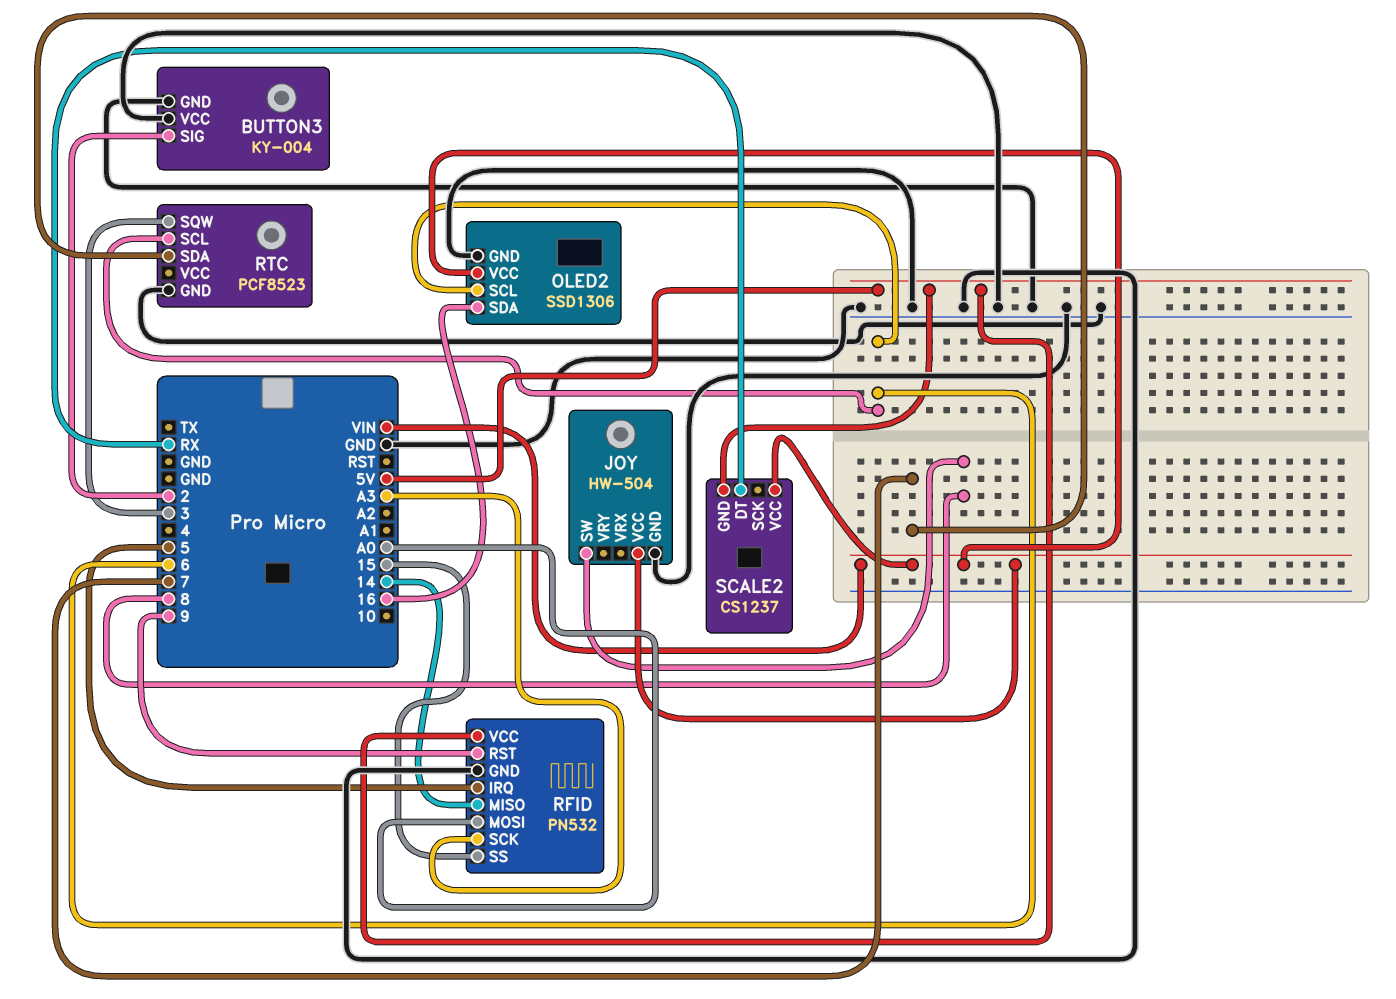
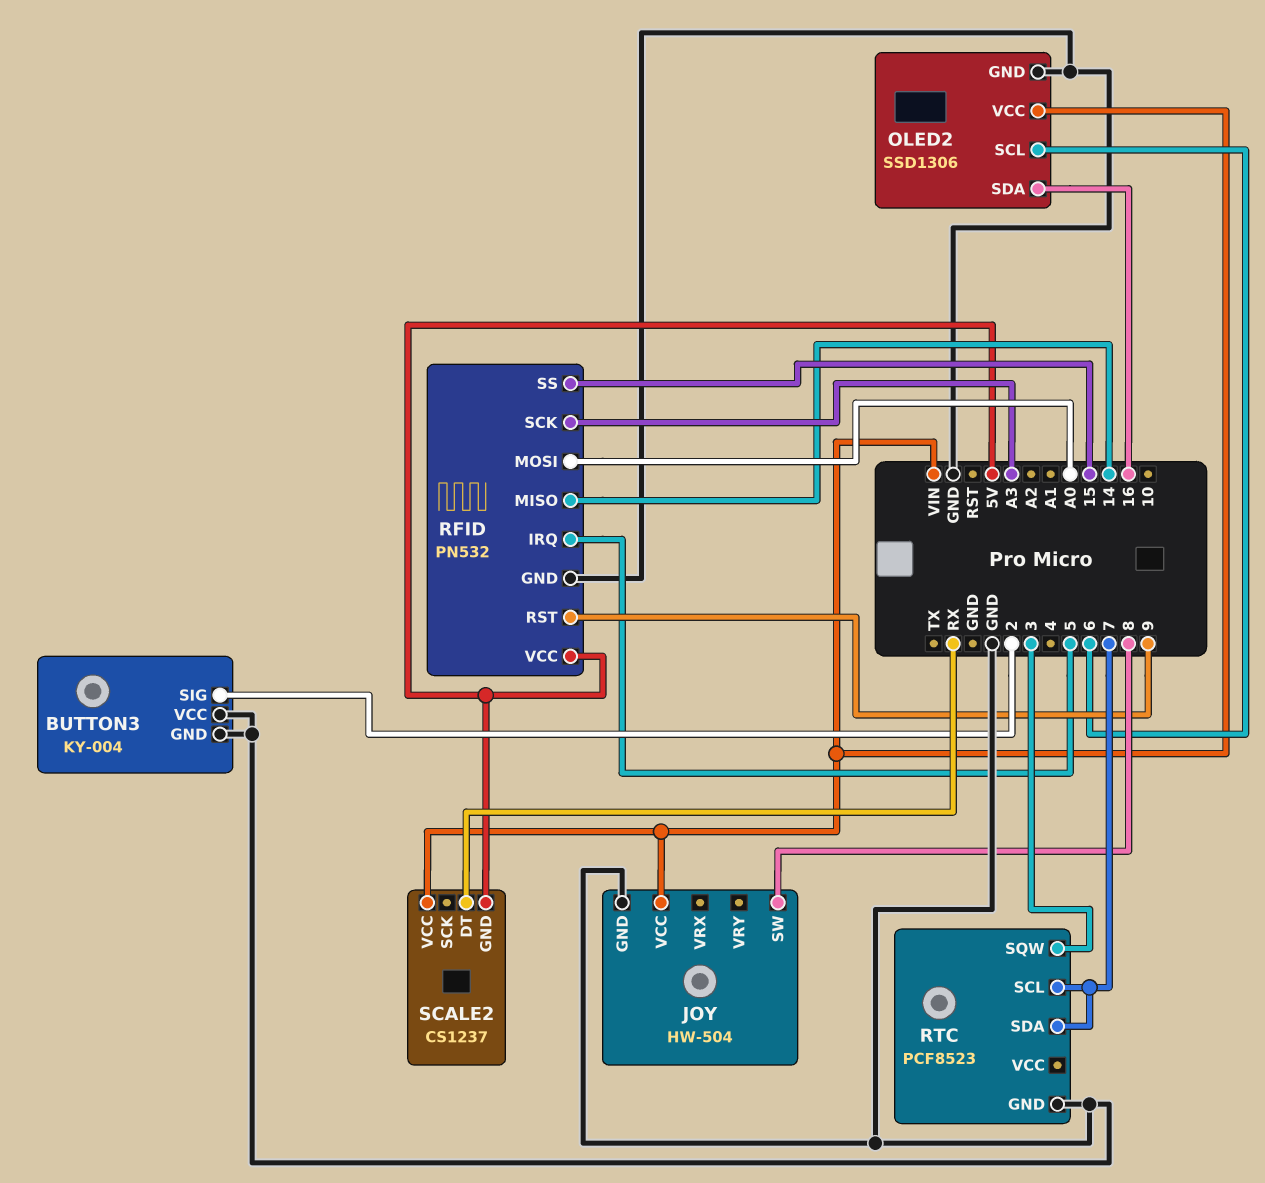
RTC pin SCL: 6 -> 7

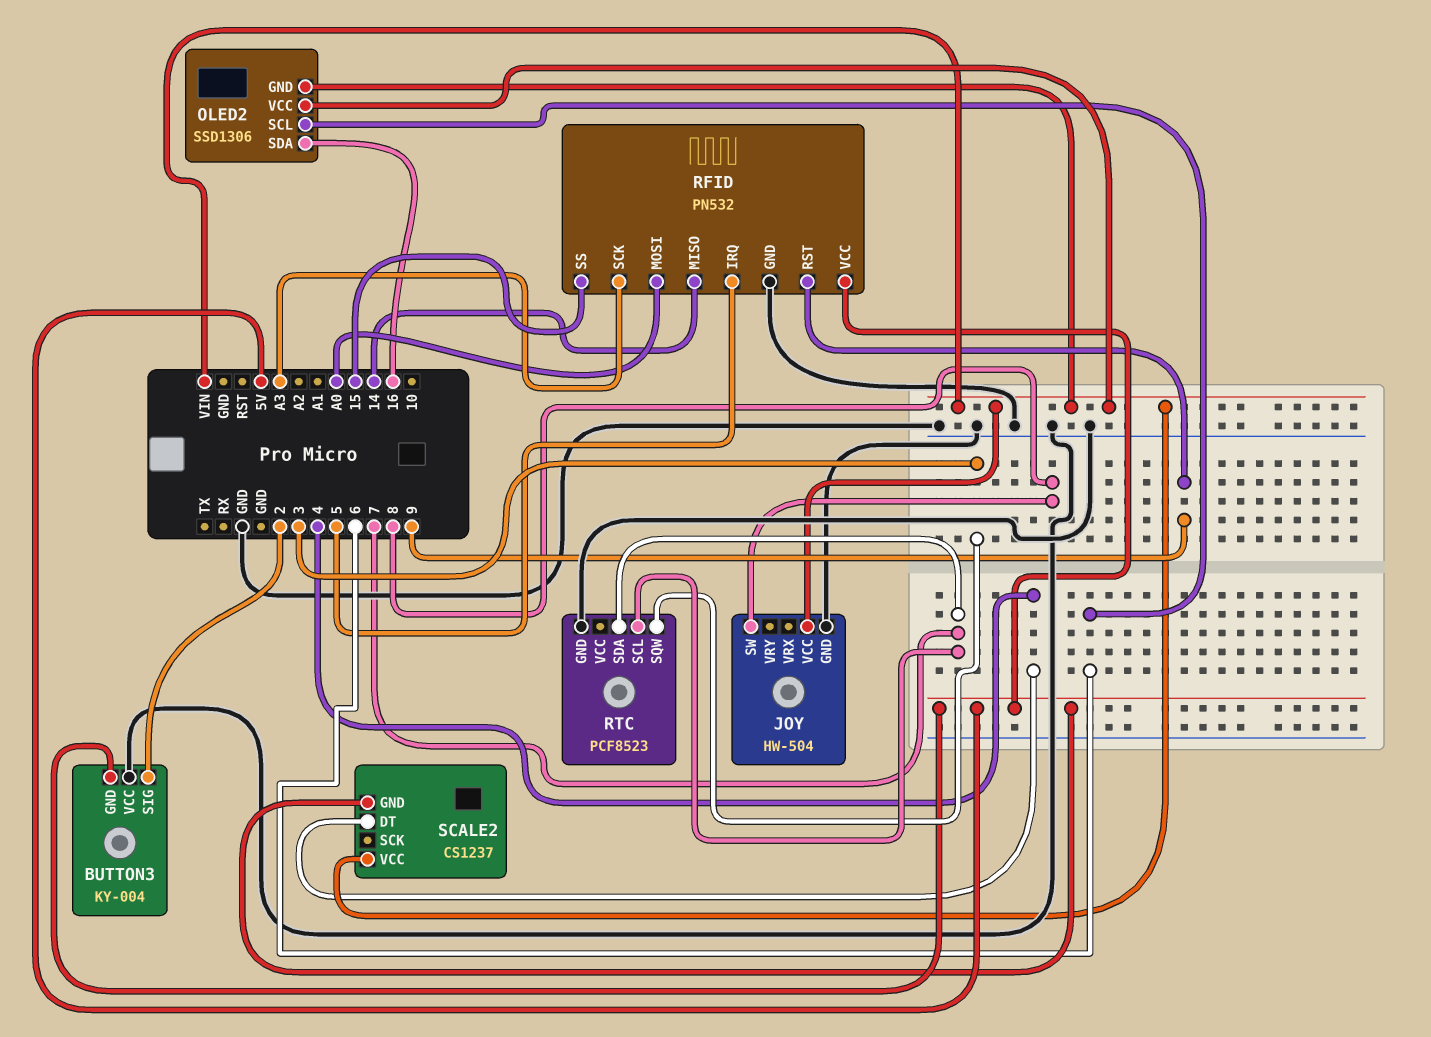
BUTTON3 pin GND: GND -> 5V
OLED2 pin GND: GND -> VIN
SCALE2 pin DT: RX -> 4

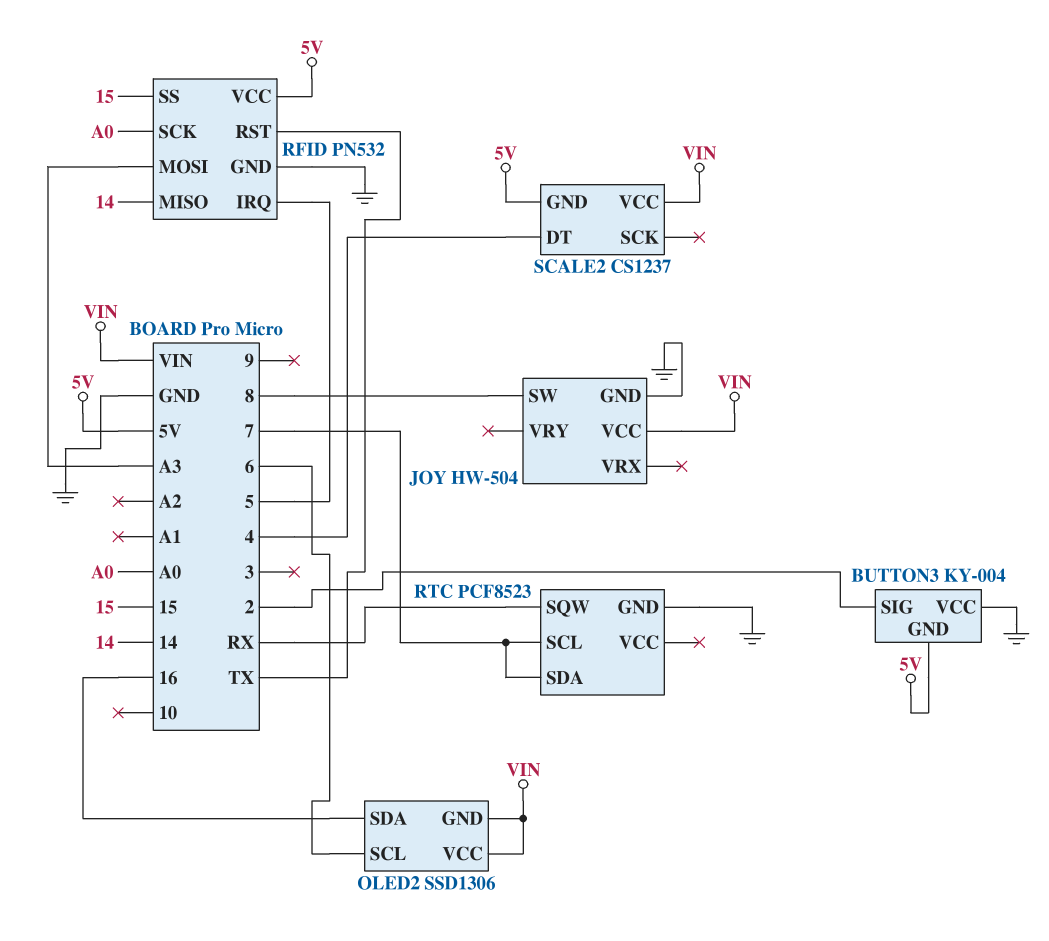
RFID pin MOSI: A0 -> A3
RFID pin RST: 9 -> TX
RFID pin SCK: A3 -> A0
RTC pin SQW: 3 -> RX

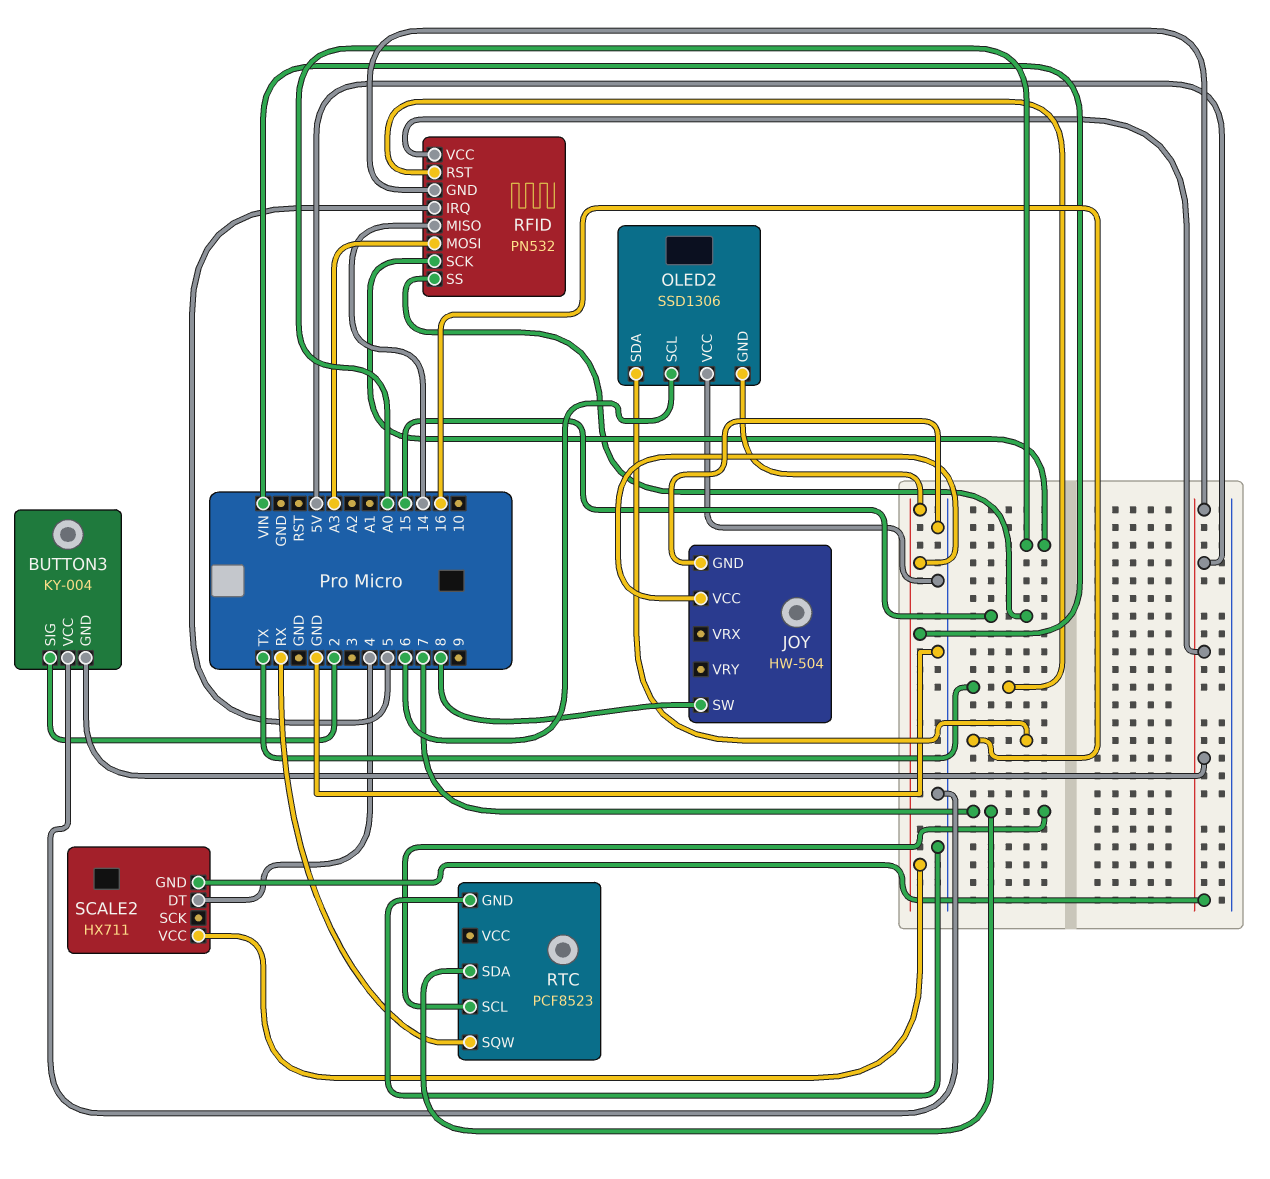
OLED2 pin VCC: VIN -> GND
RFID pin GND: GND -> 5V
SCALE2: CS1237 -> HX711

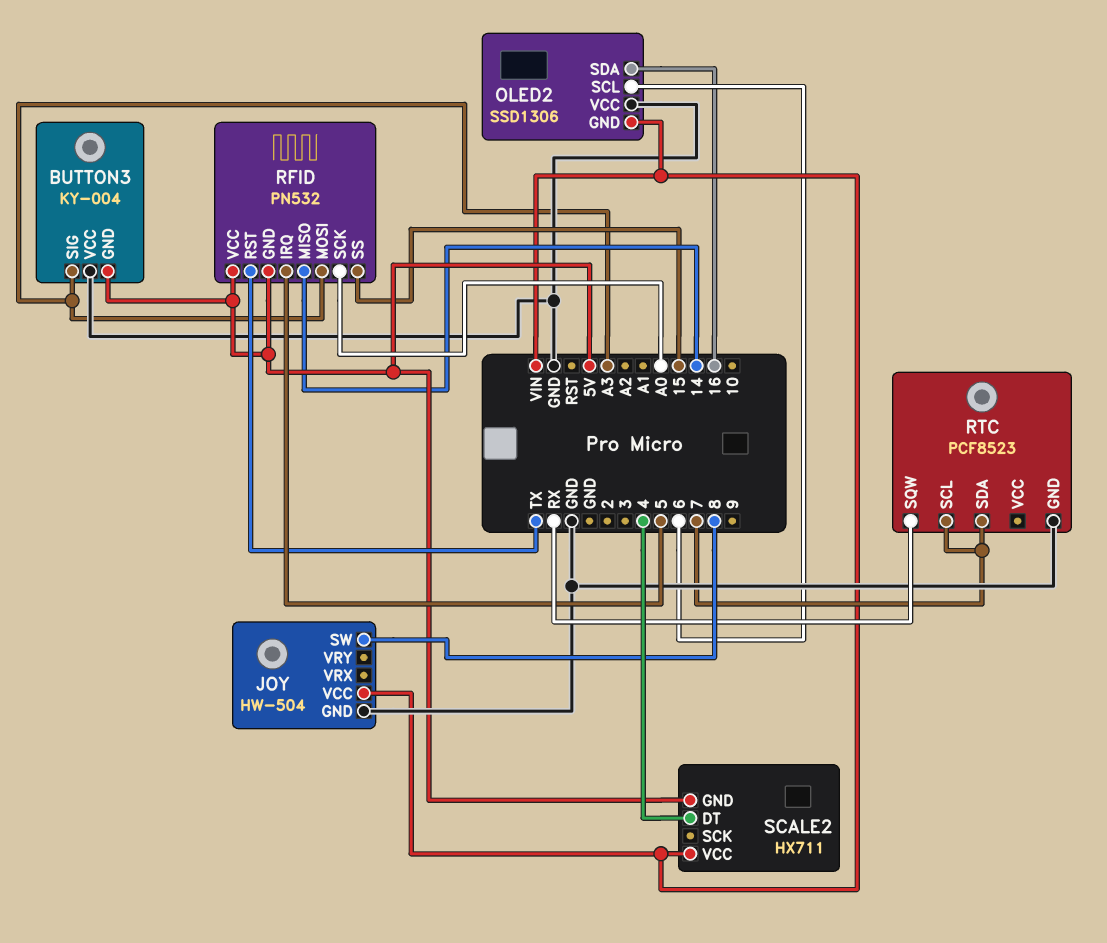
BUTTON3 pin SIG: 2 -> A3

